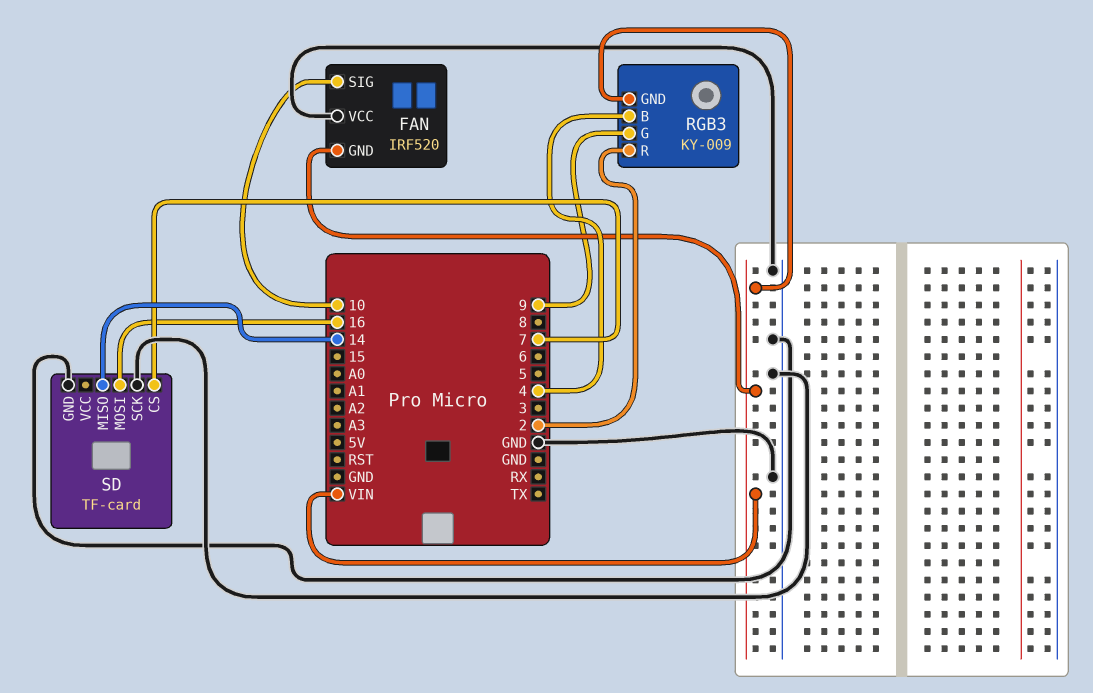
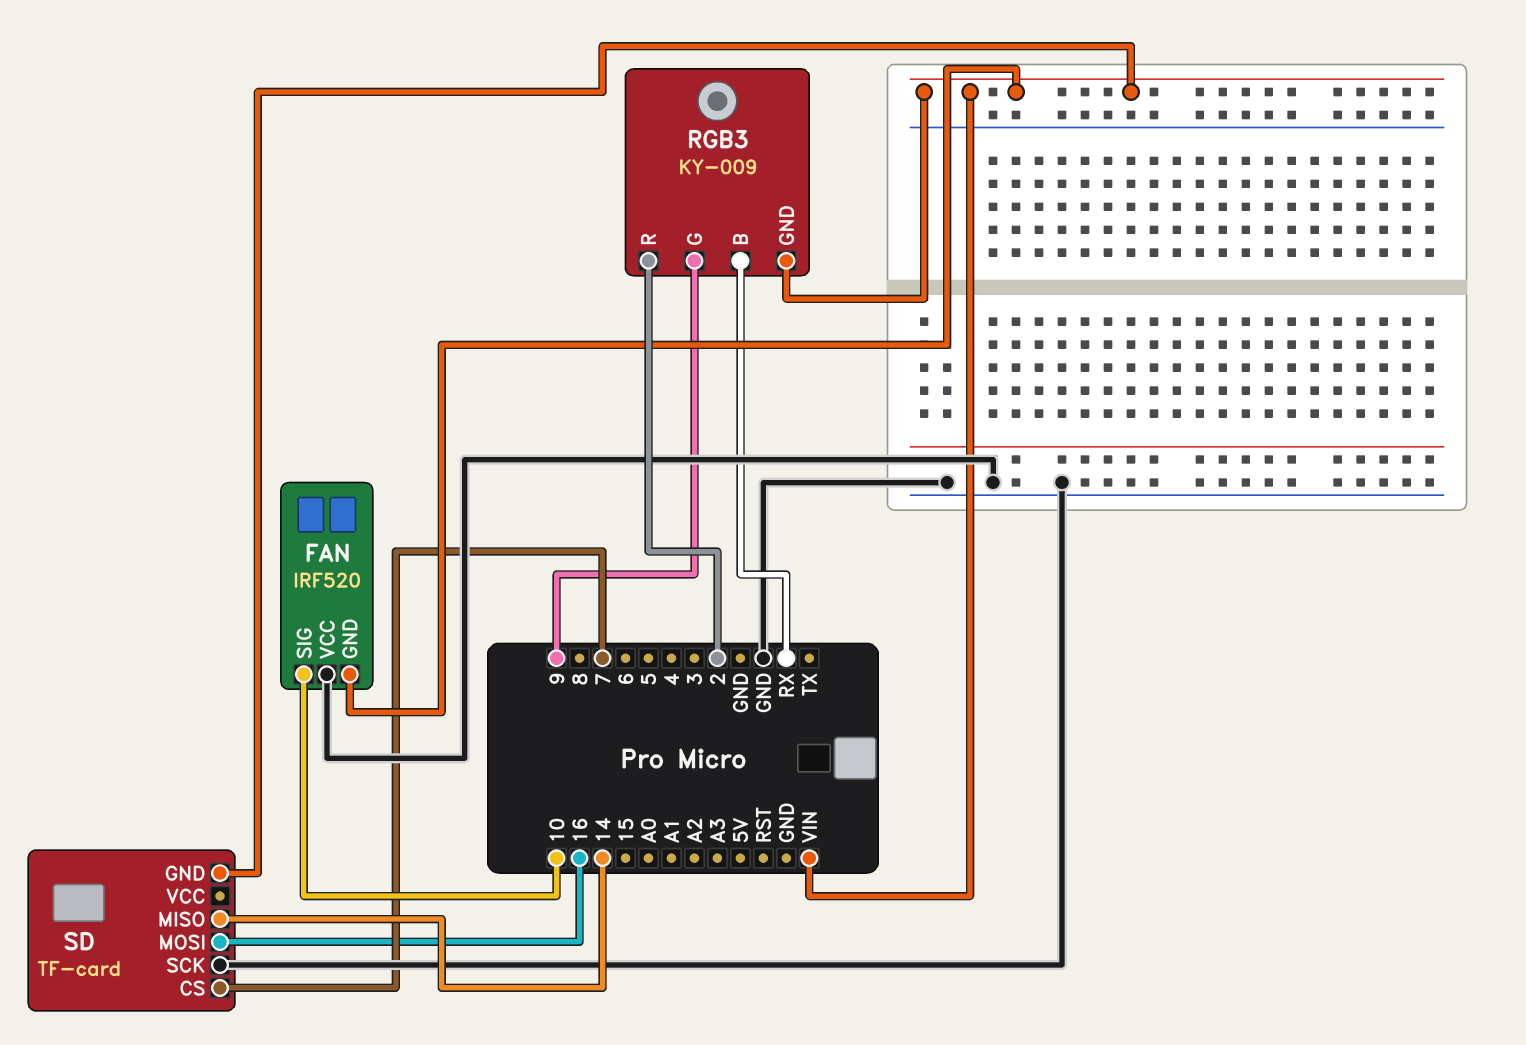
RGB3 pin B: 4 -> RX
SD pin GND: GND -> VIN

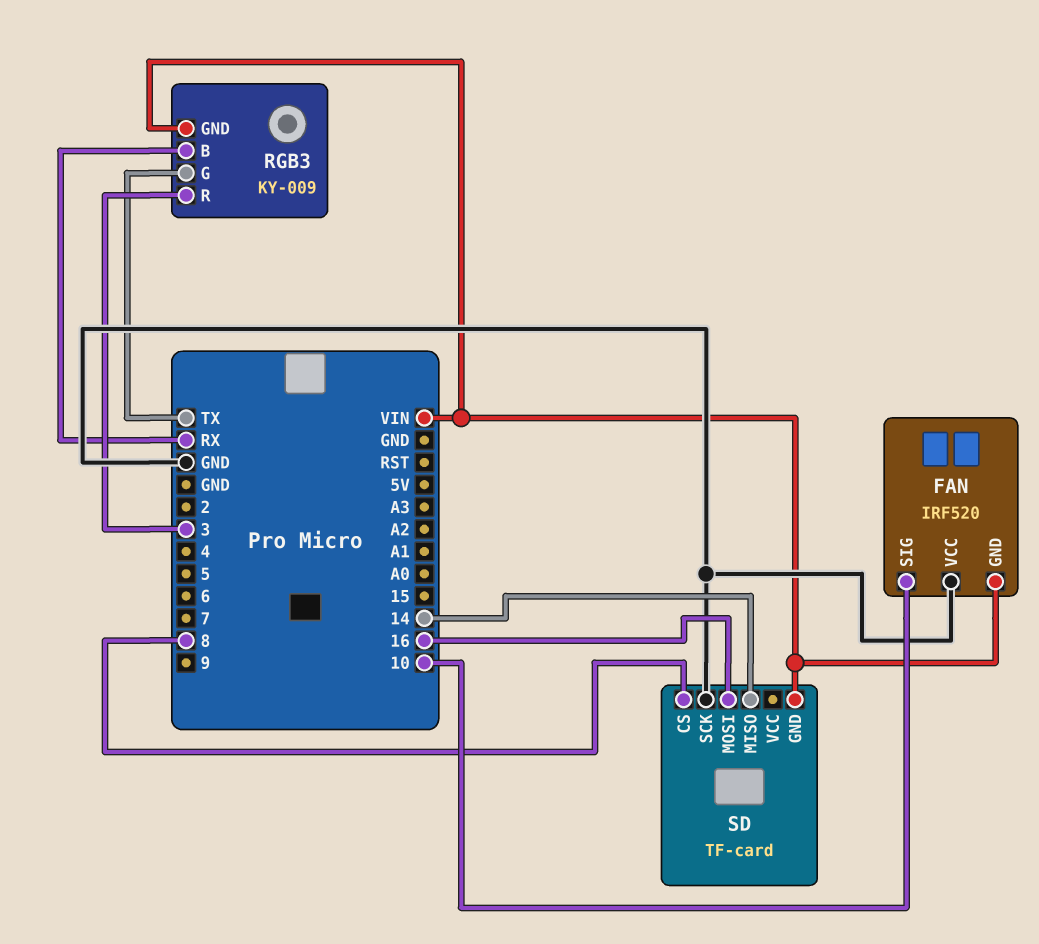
RGB3 pin G: 9 -> TX
RGB3 pin R: 2 -> 3
SD pin CS: 7 -> 8

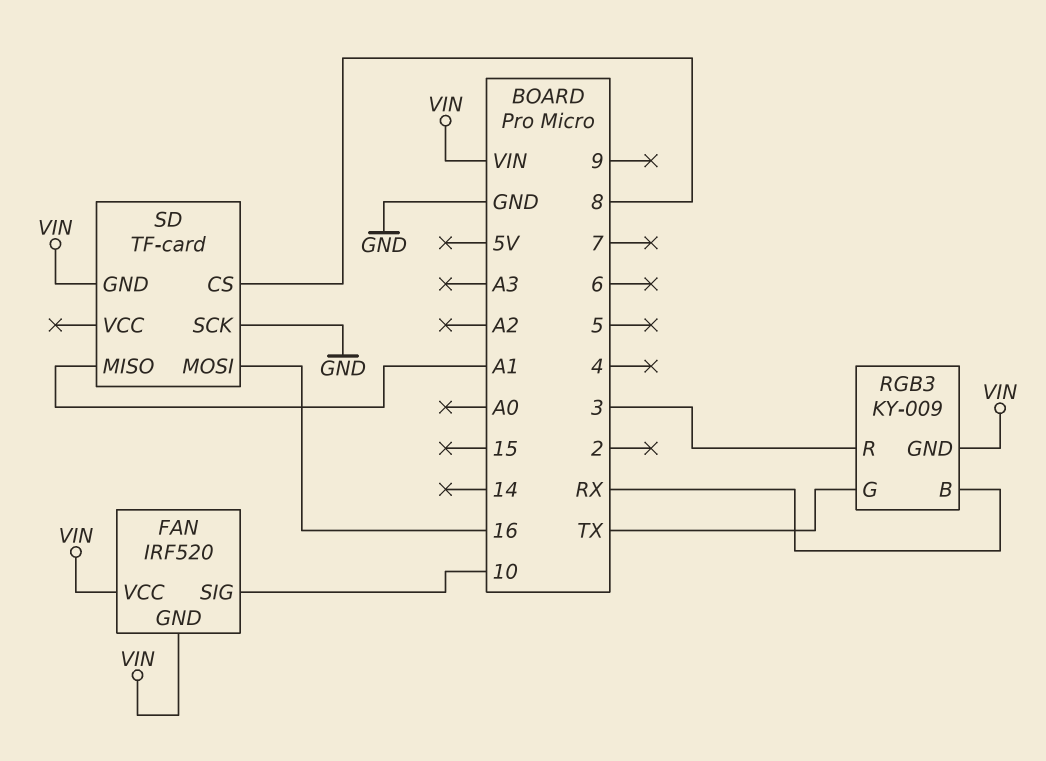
FAN pin VCC: GND -> VIN
SD pin MISO: 14 -> A1

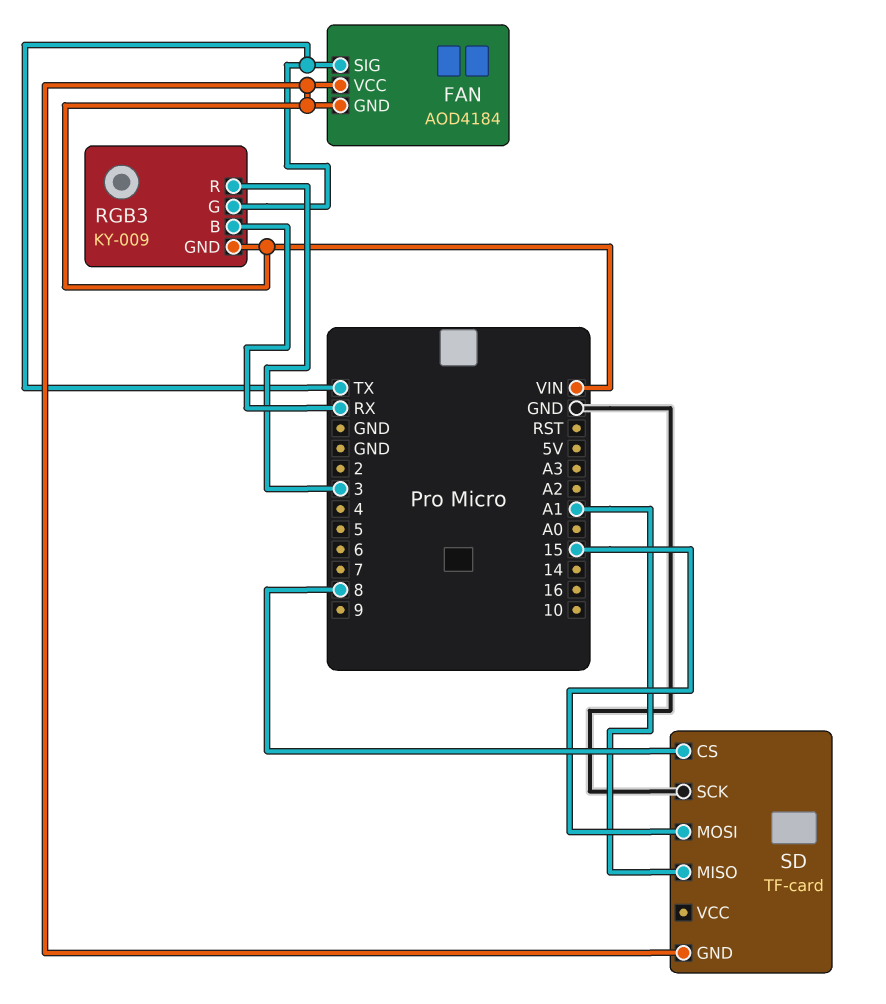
FAN: IRF520 -> AOD4184
FAN pin SIG: 10 -> TX
SD pin MOSI: 16 -> 15

